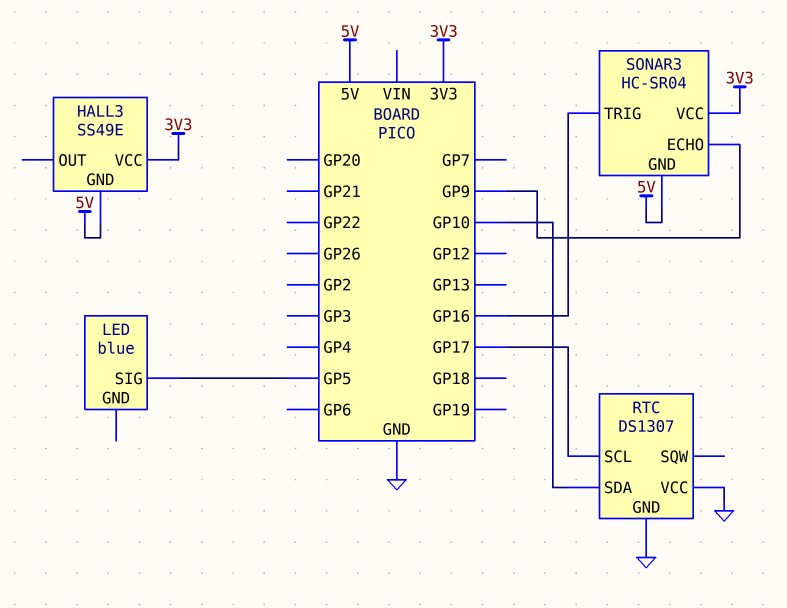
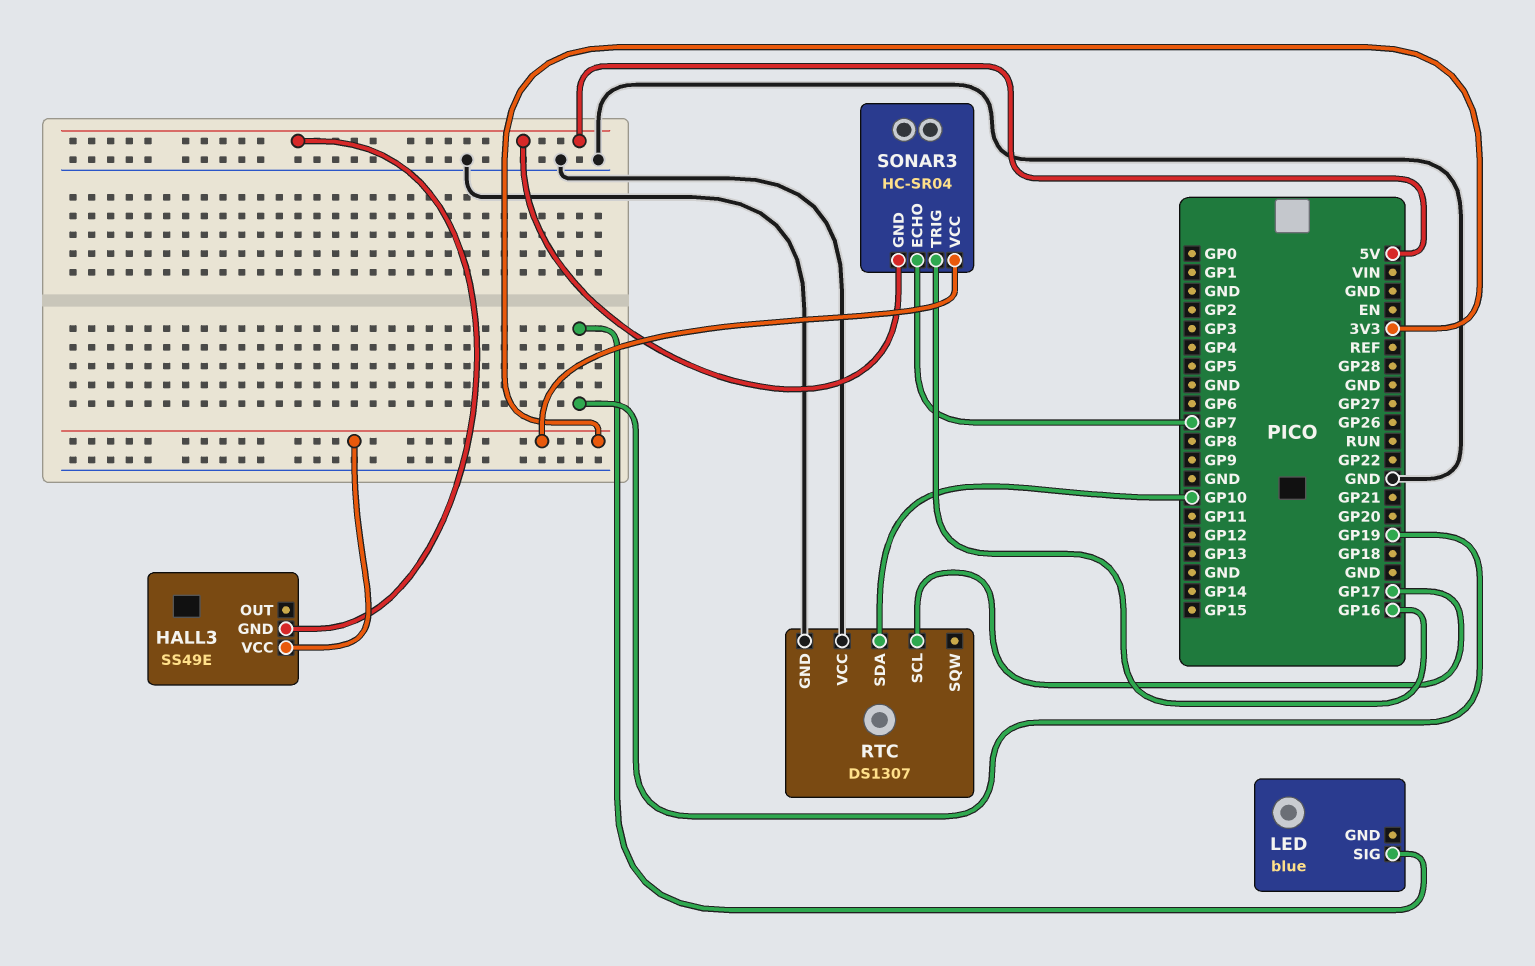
LED pin SIG: GP5 -> GP19
SONAR3 pin ECHO: GP9 -> GP7

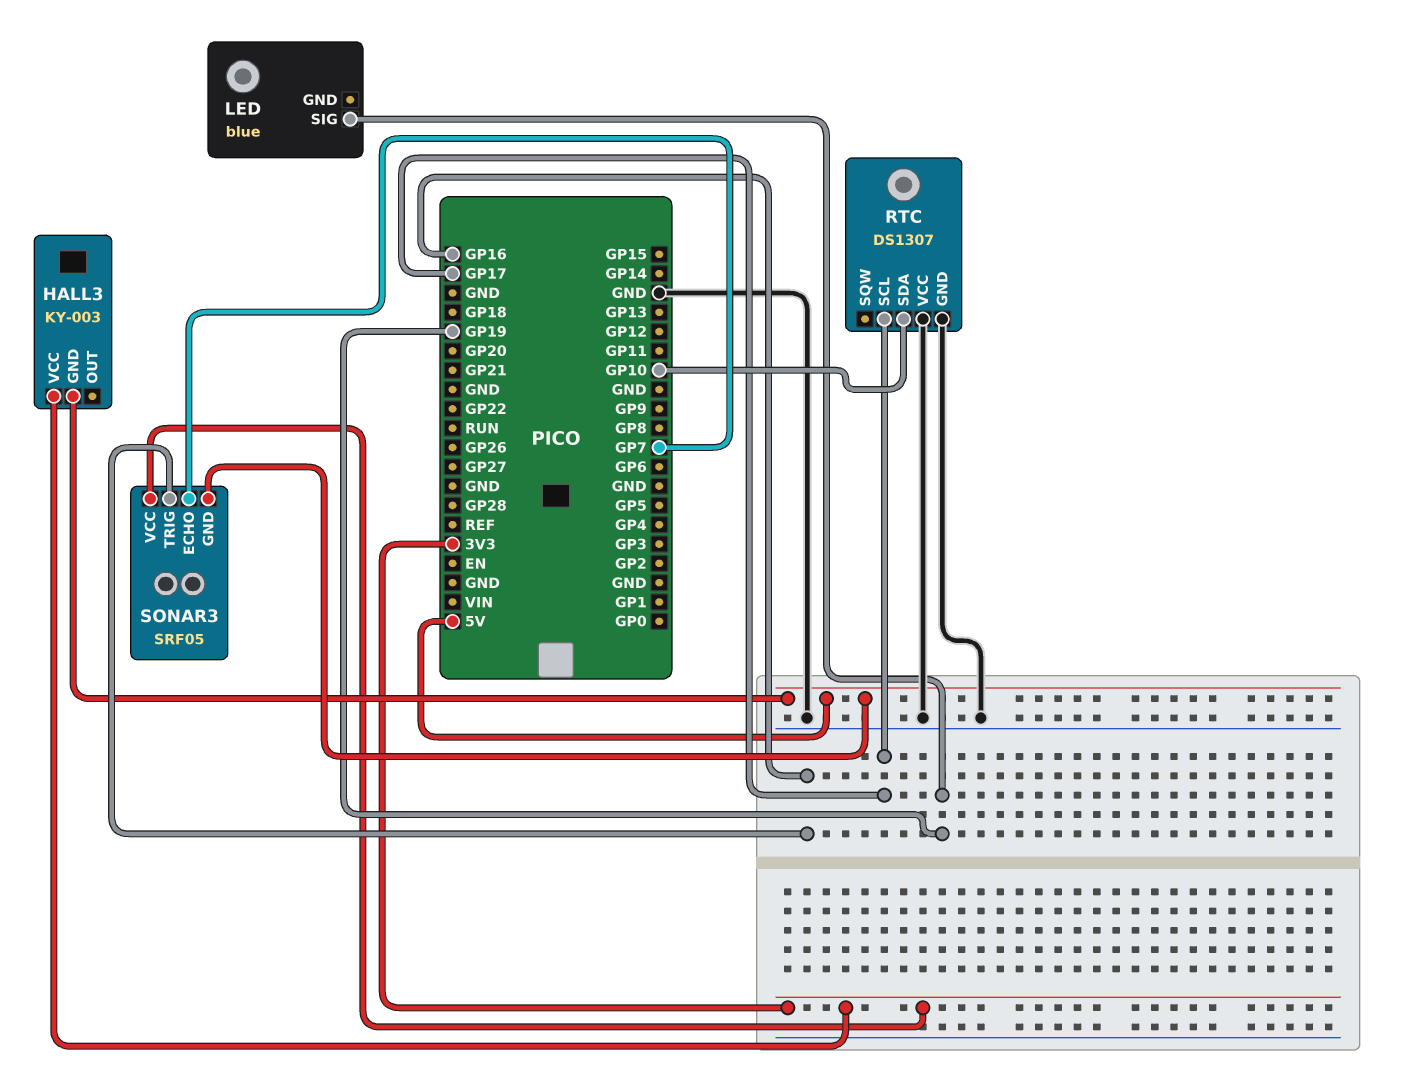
HALL3: SS49E -> KY-003
SONAR3: HC-SR04 -> SRF05

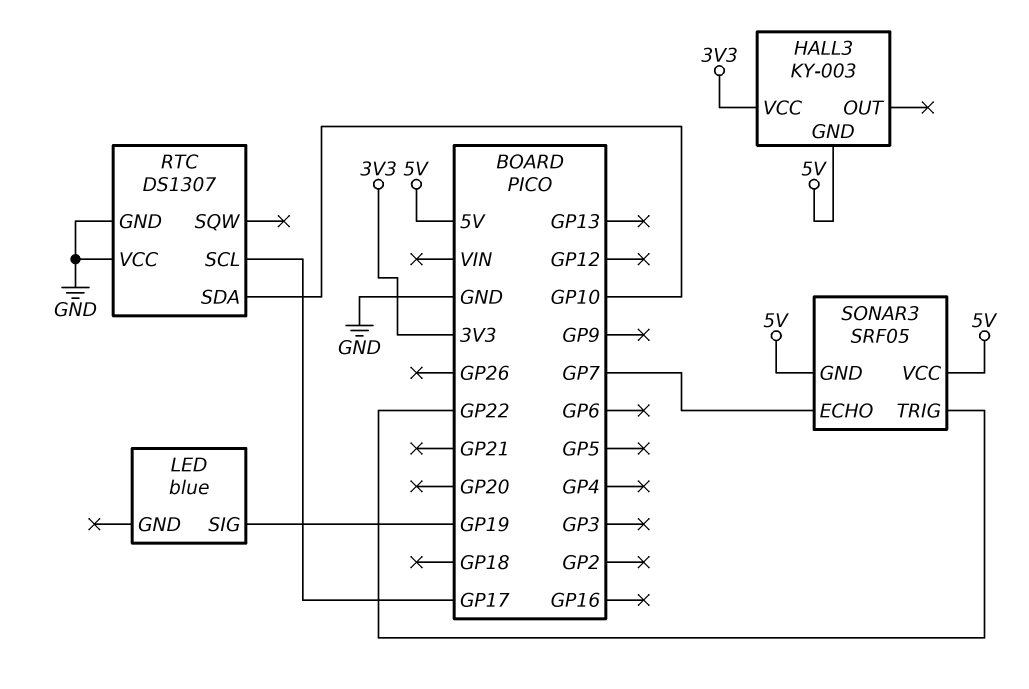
SONAR3 pin TRIG: GP16 -> GP22
SONAR3 pin VCC: 3V3 -> 5V

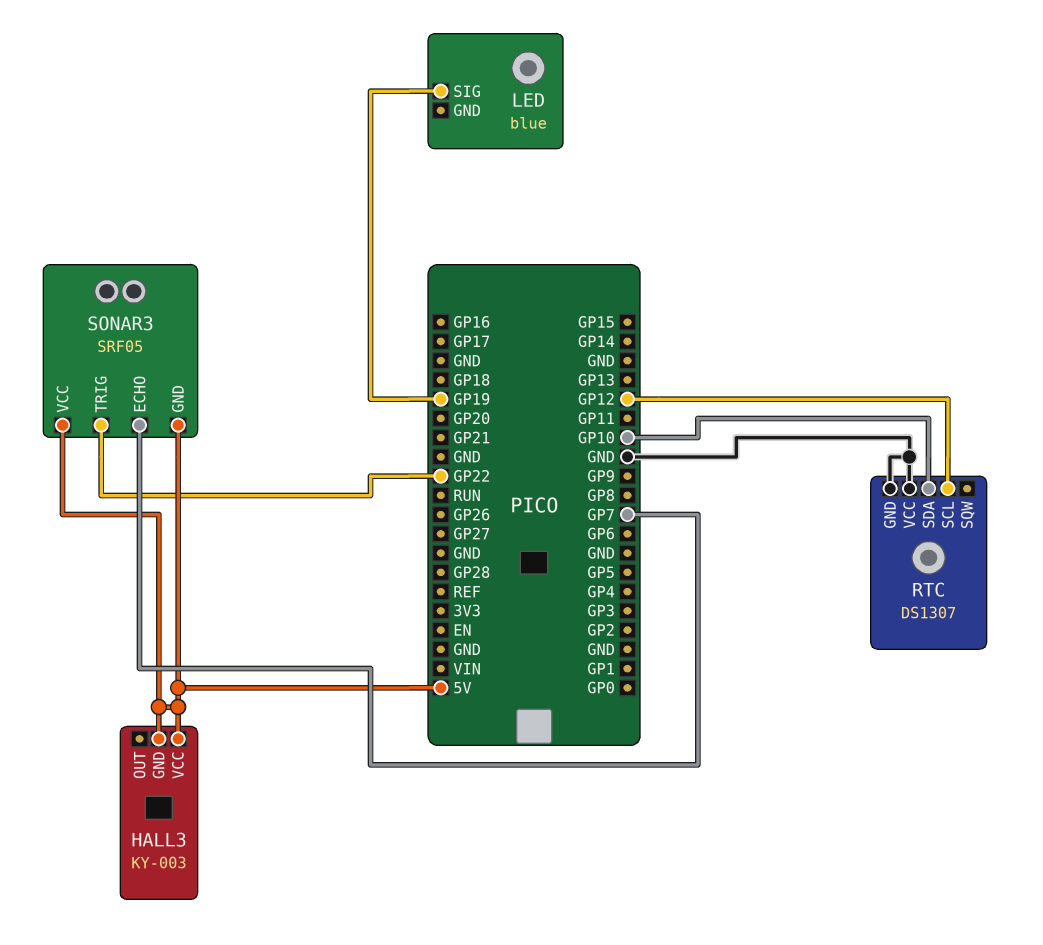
HALL3 pin VCC: 3V3 -> 5V
RTC pin SCL: GP17 -> GP12

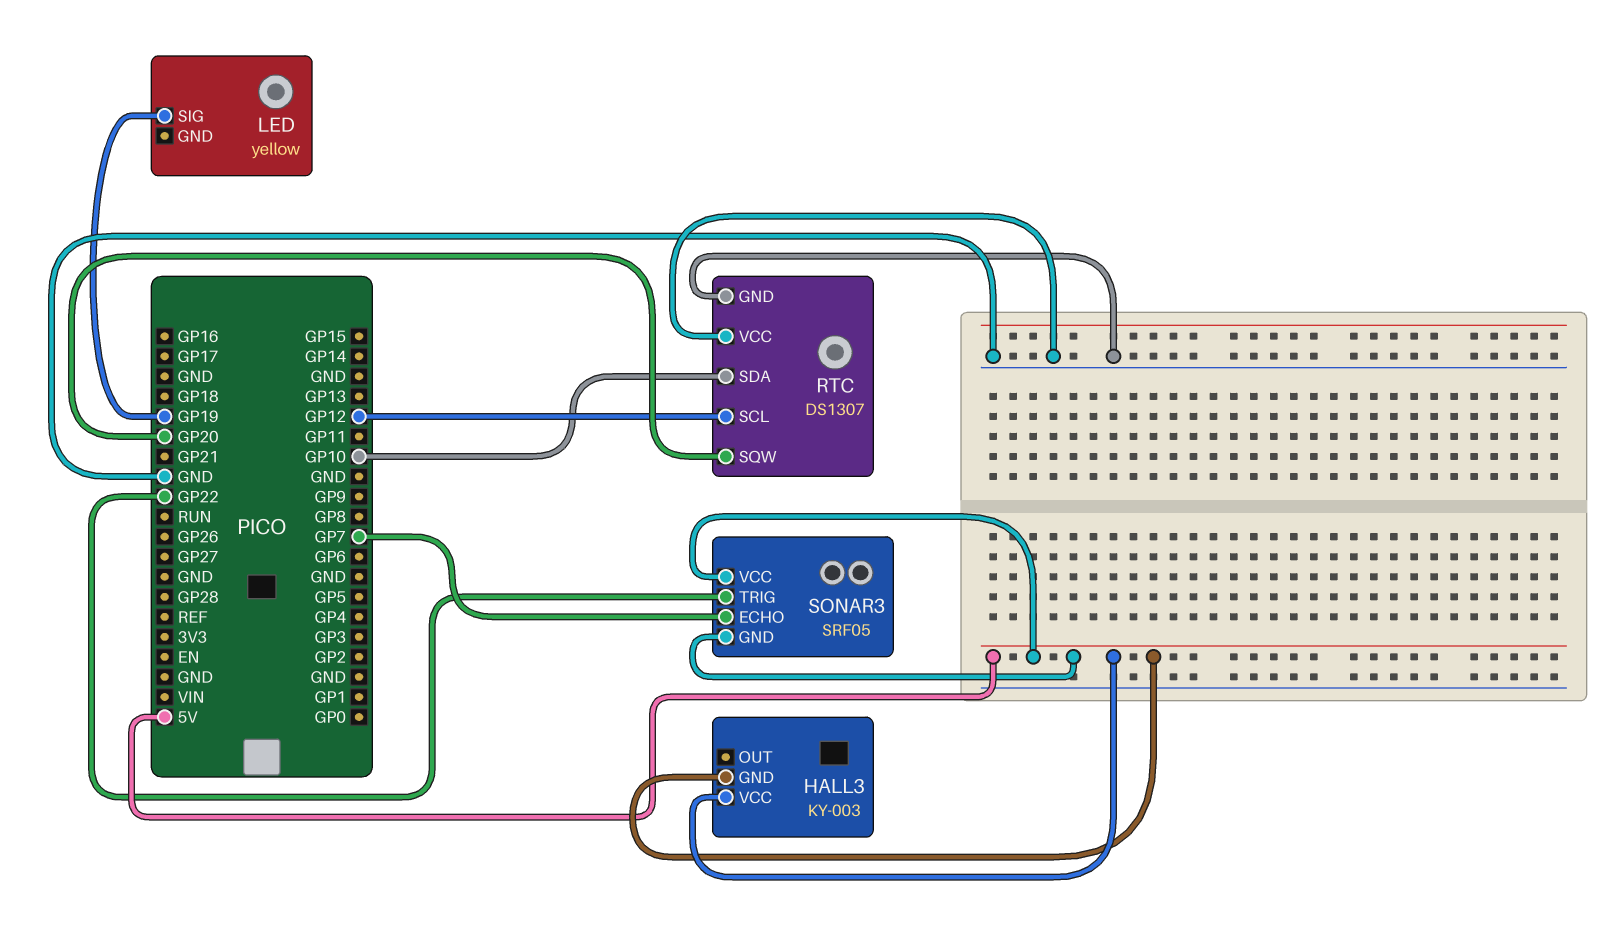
LED: blue -> yellow
RTC pin SQW: none -> GP20

